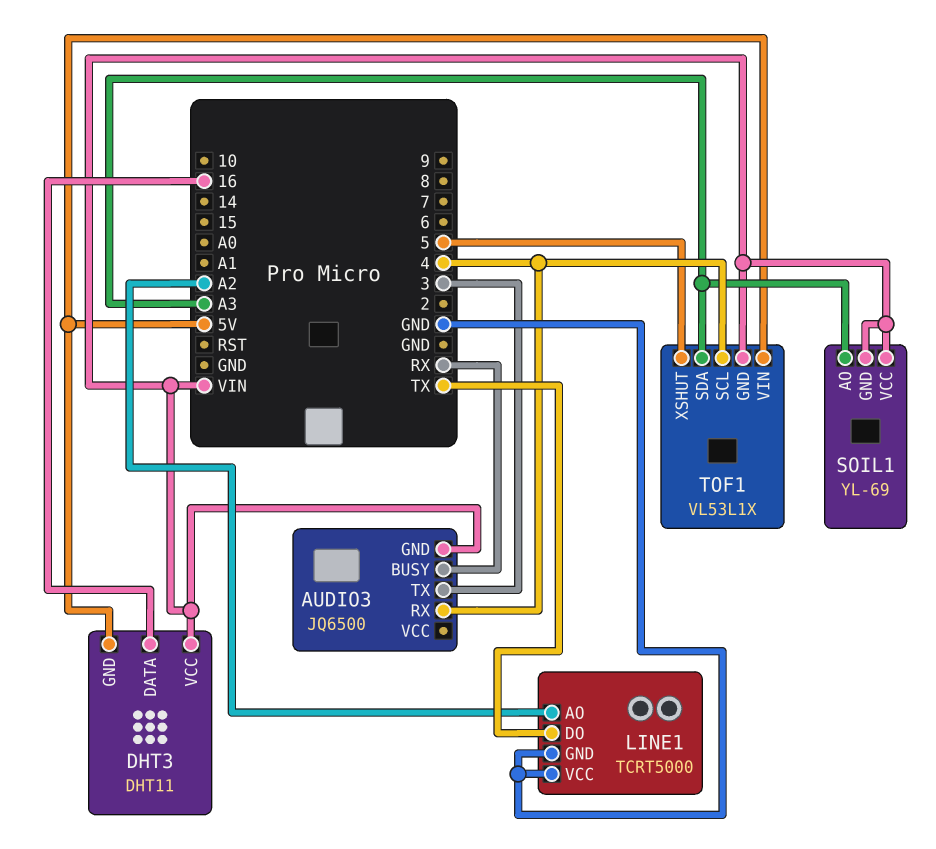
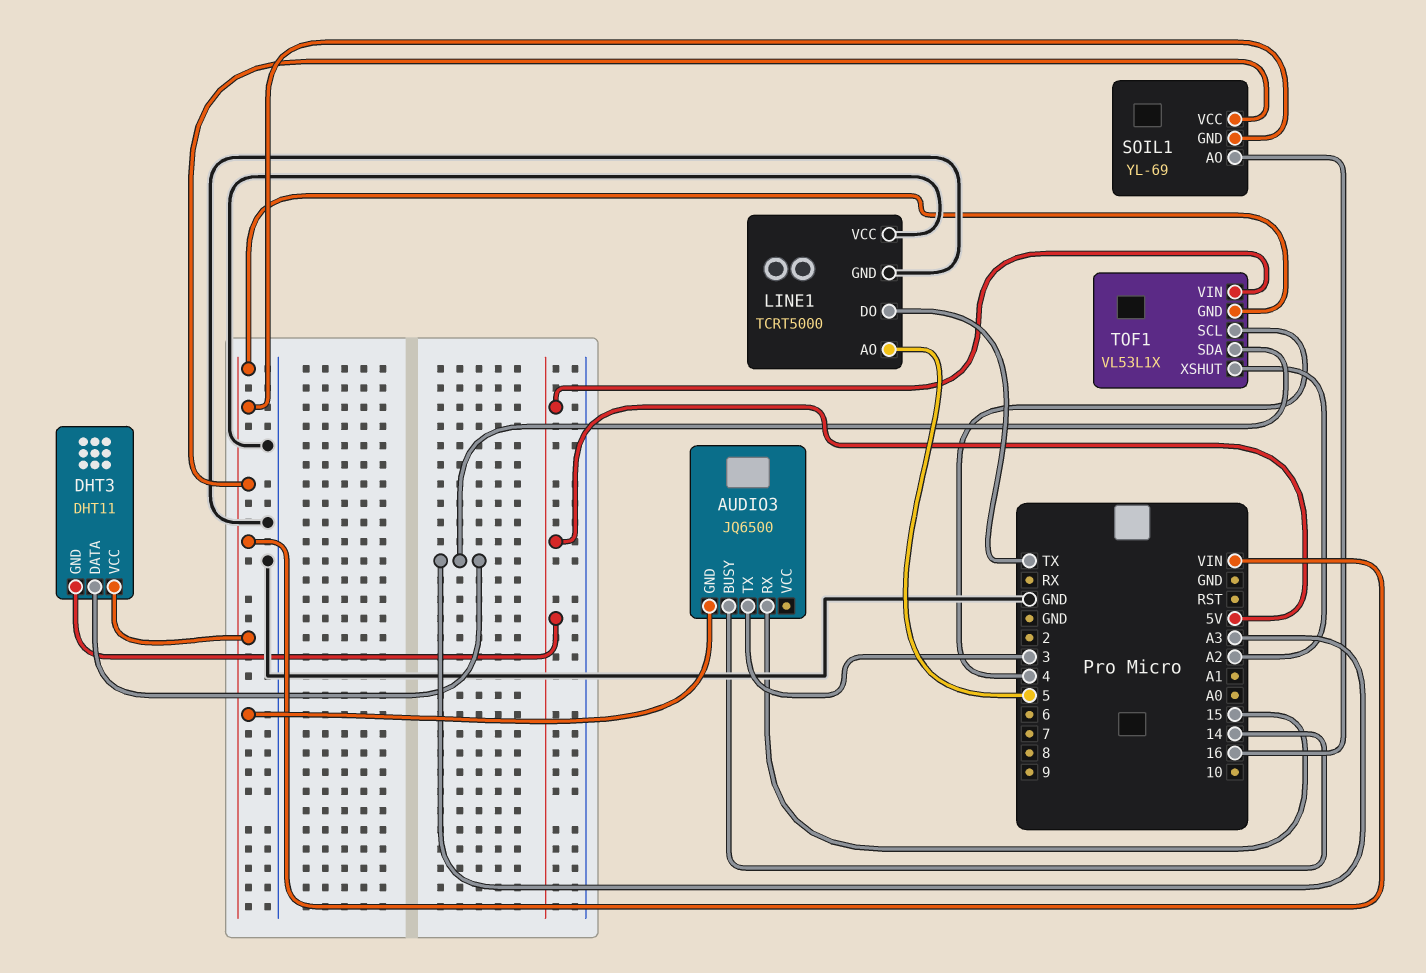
AUDIO3 pin BUSY: RX -> 14
AUDIO3 pin RX: 4 -> 15
DHT3 pin DATA: 16 -> A3
LINE1 pin AO: A2 -> 5
SOIL1 pin AO: A3 -> 16
TOF1 pin XSHUT: 5 -> A2

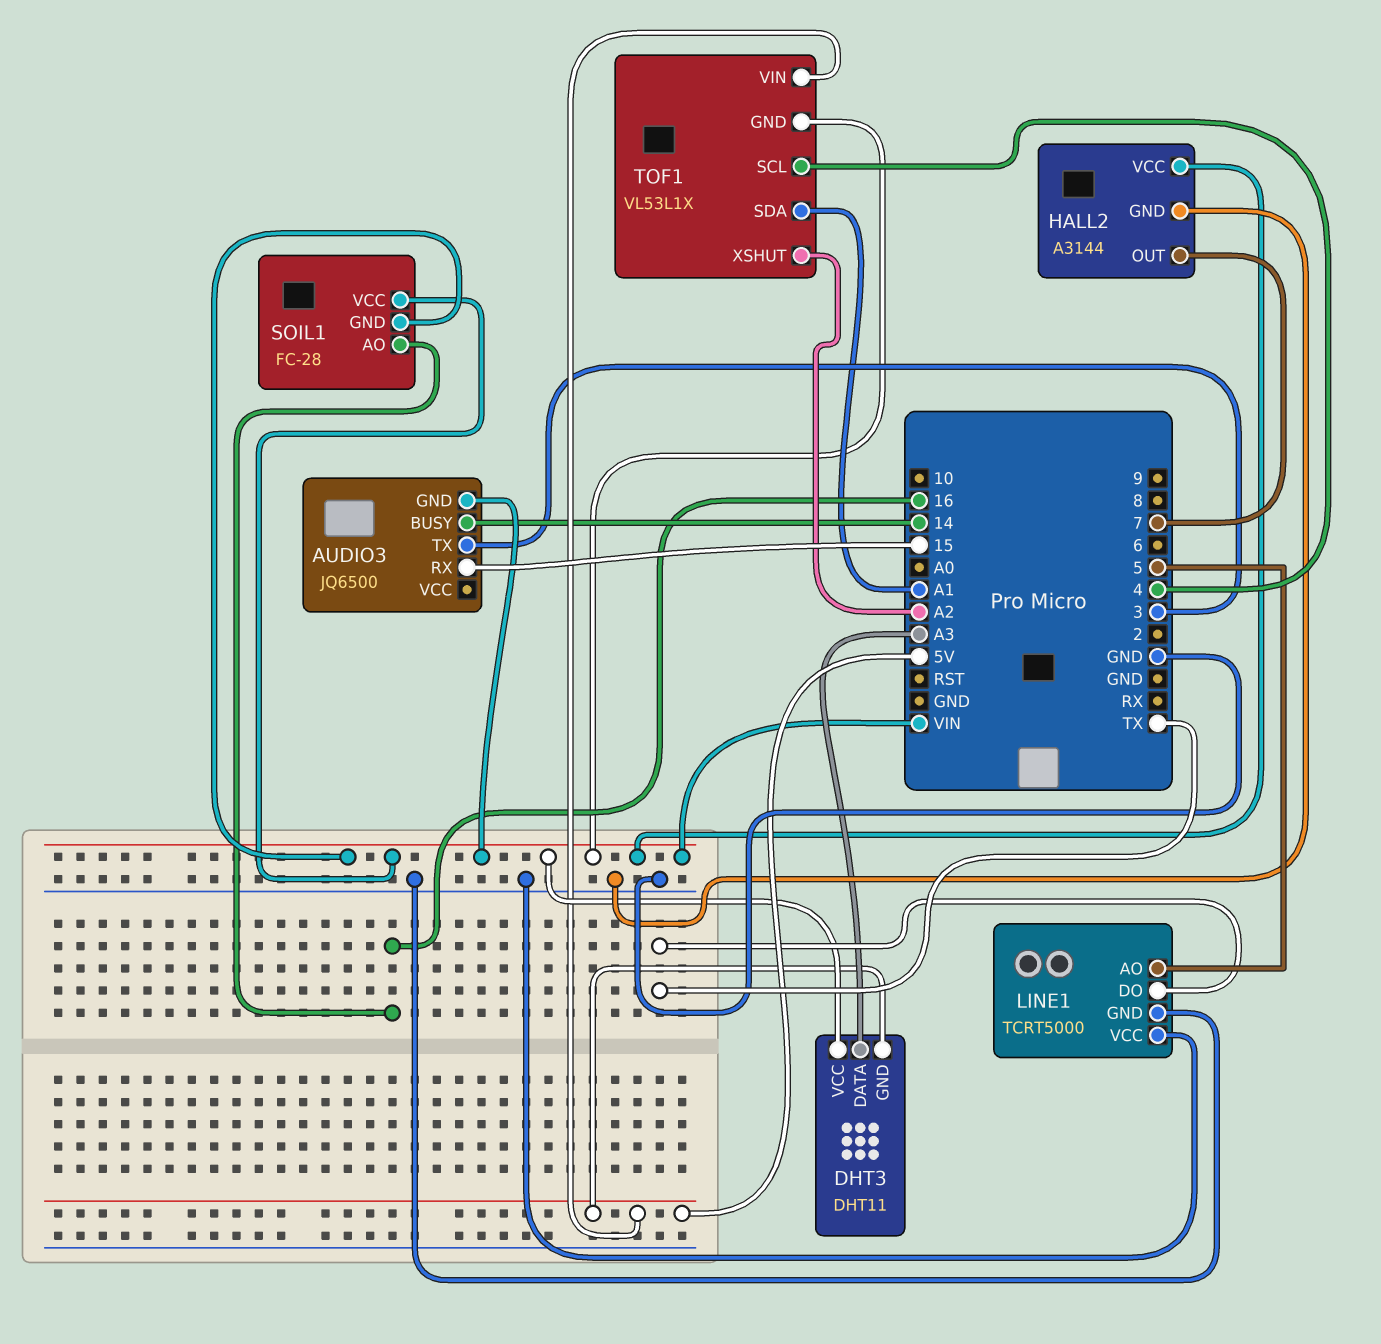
HALL2: none -> A3144
HALL2 pin GND: none -> GND
HALL2 pin OUT: none -> 7
HALL2 pin VCC: none -> VIN
SOIL1: YL-69 -> FC-28
TOF1 pin SDA: A3 -> A1

